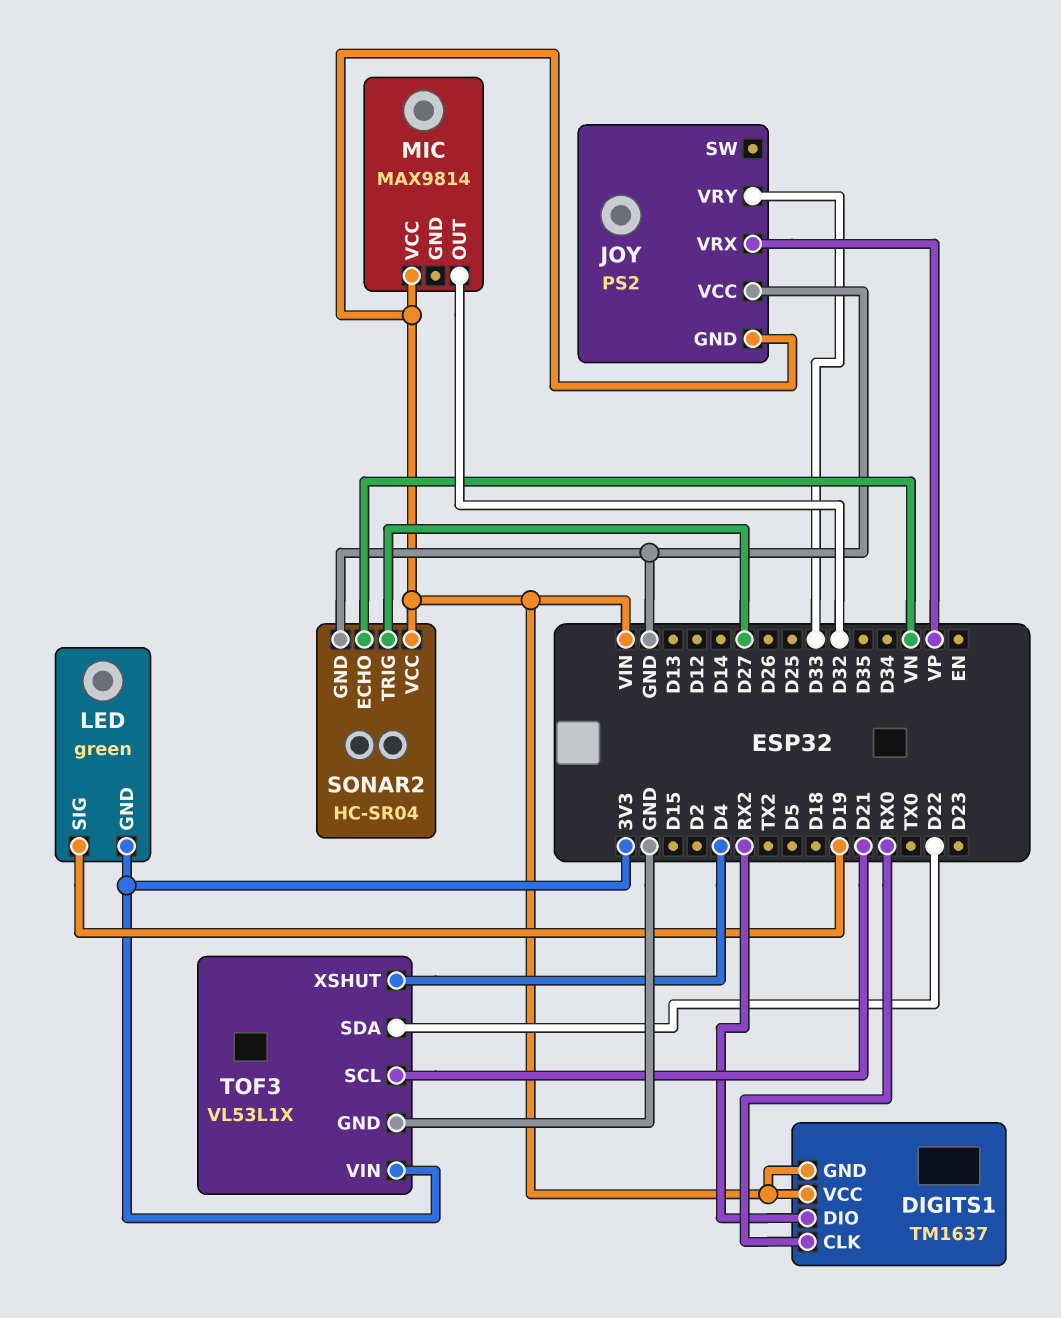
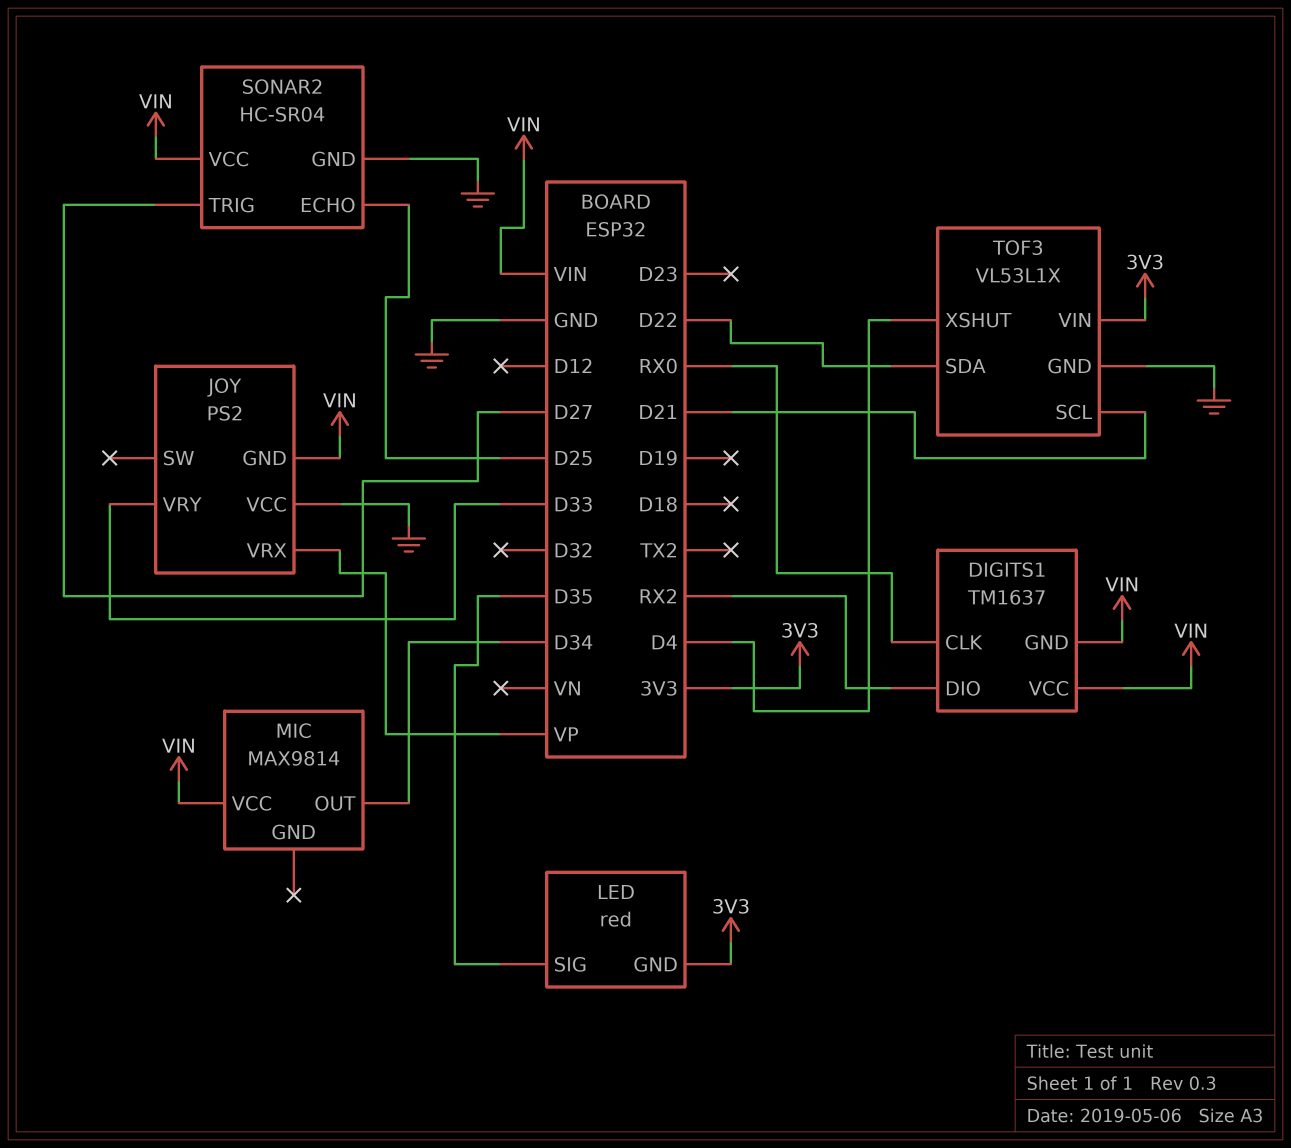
LED: green -> red
LED pin SIG: D19 -> D35
MIC pin OUT: D32 -> D34
SONAR2 pin ECHO: VN -> D25

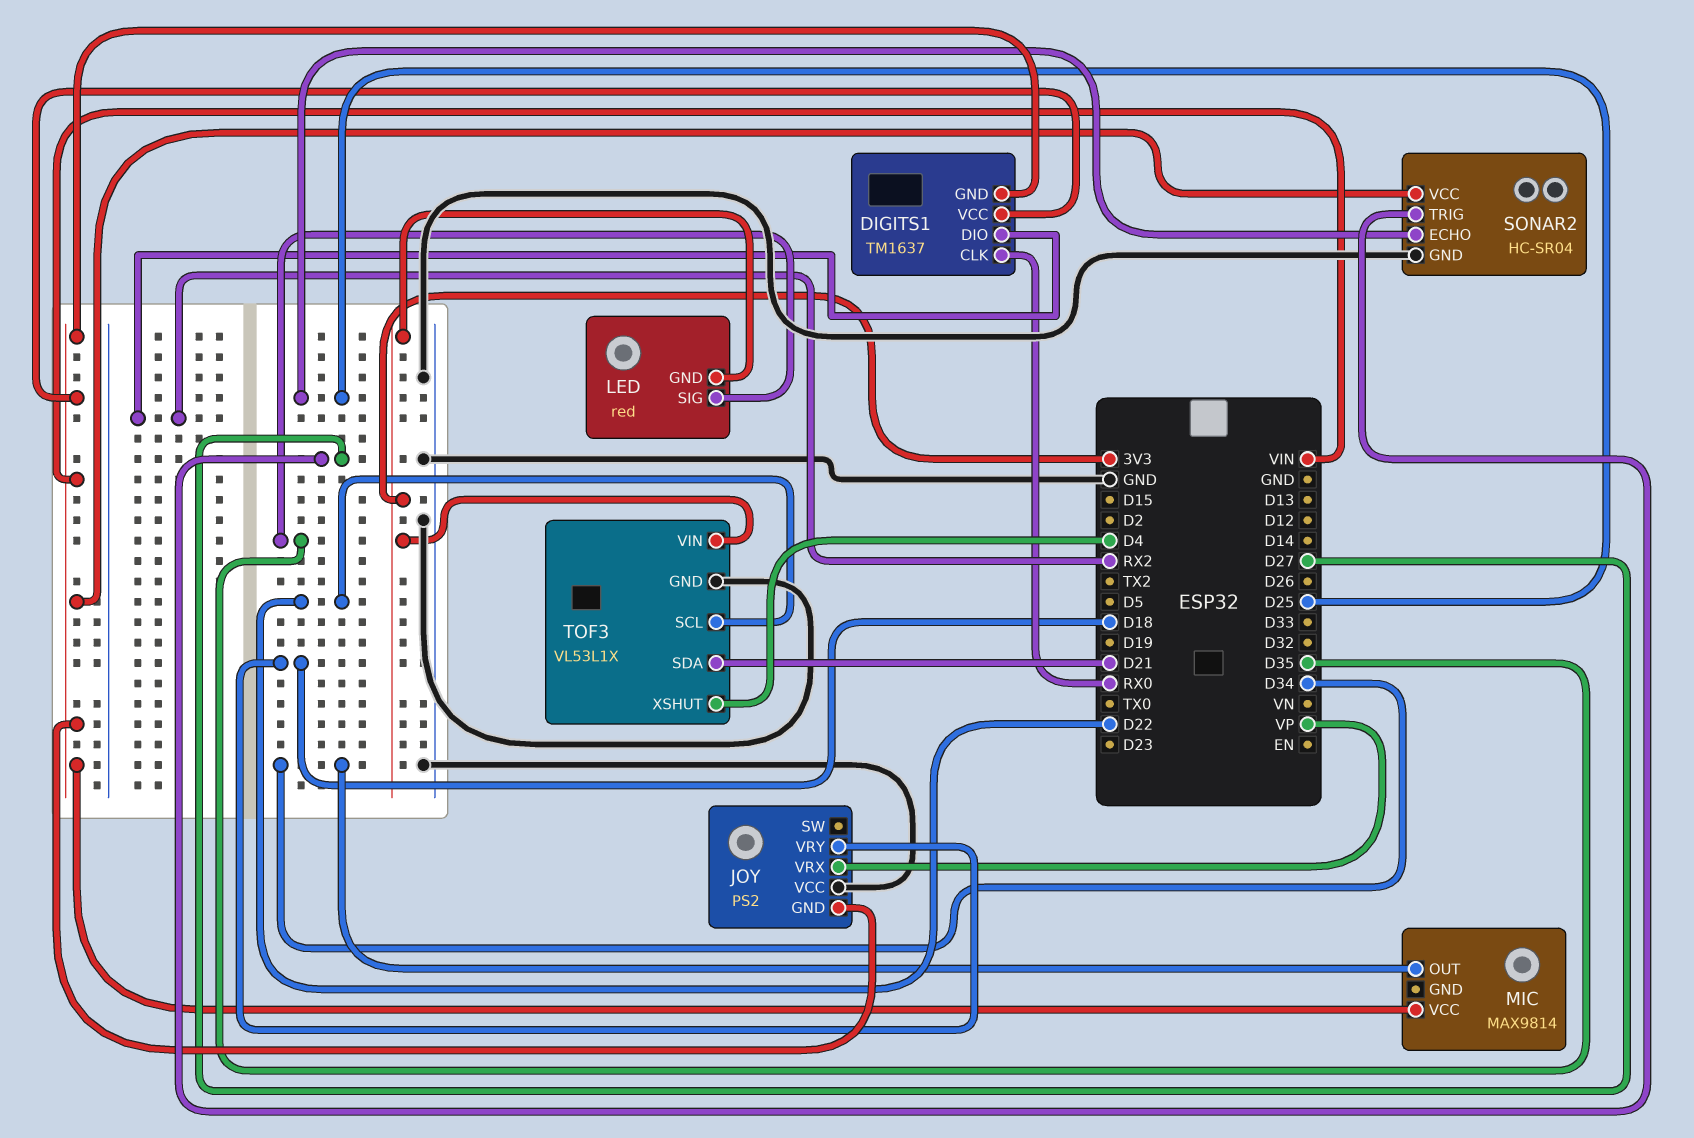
JOY pin VRY: D33 -> D18
TOF3 pin SCL: D21 -> D22
TOF3 pin SDA: D22 -> D21

